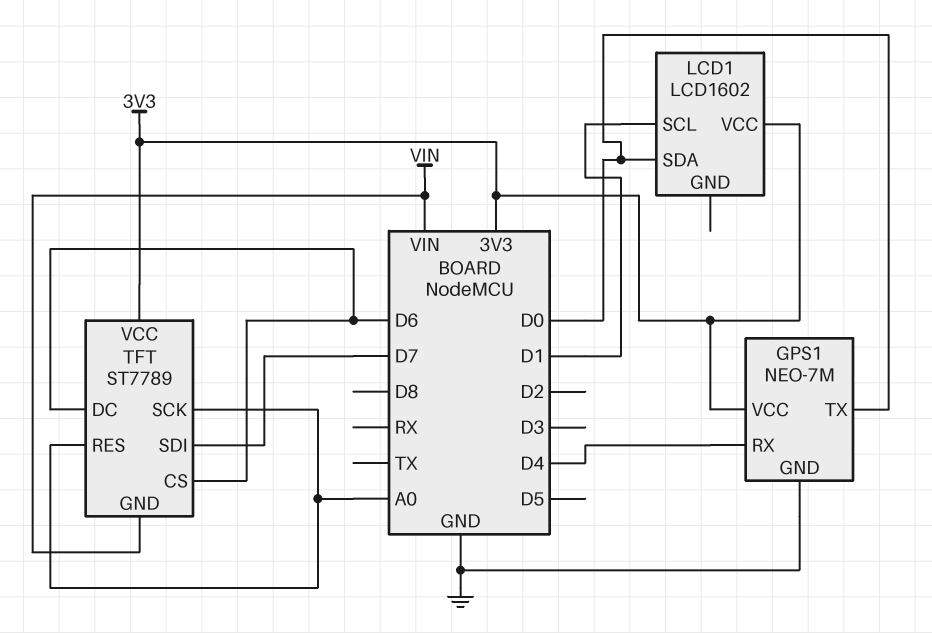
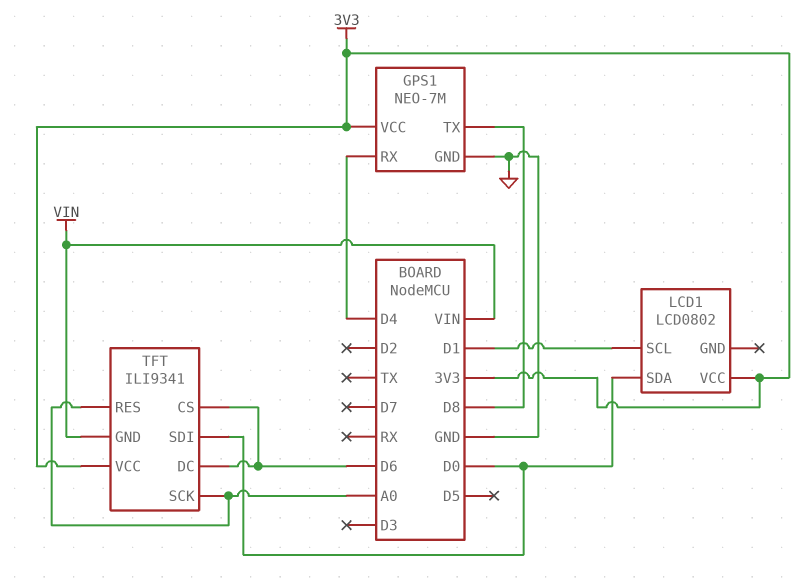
GPS1 pin TX: D0 -> D8
LCD1: LCD1602 -> LCD0802
TFT: ST7789 -> ILI9341
TFT pin SDI: D7 -> D0

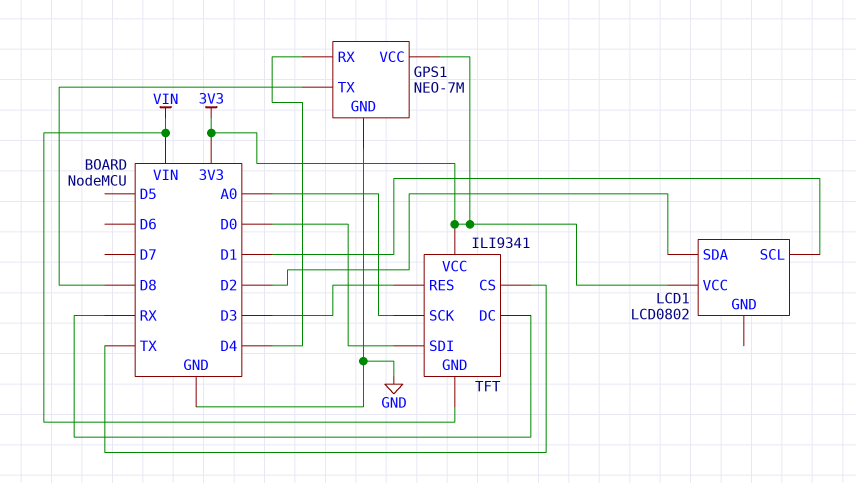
LCD1 pin SDA: D0 -> D2
TFT pin CS: D6 -> TX
TFT pin DC: D6 -> RX
TFT pin RES: A0 -> D3

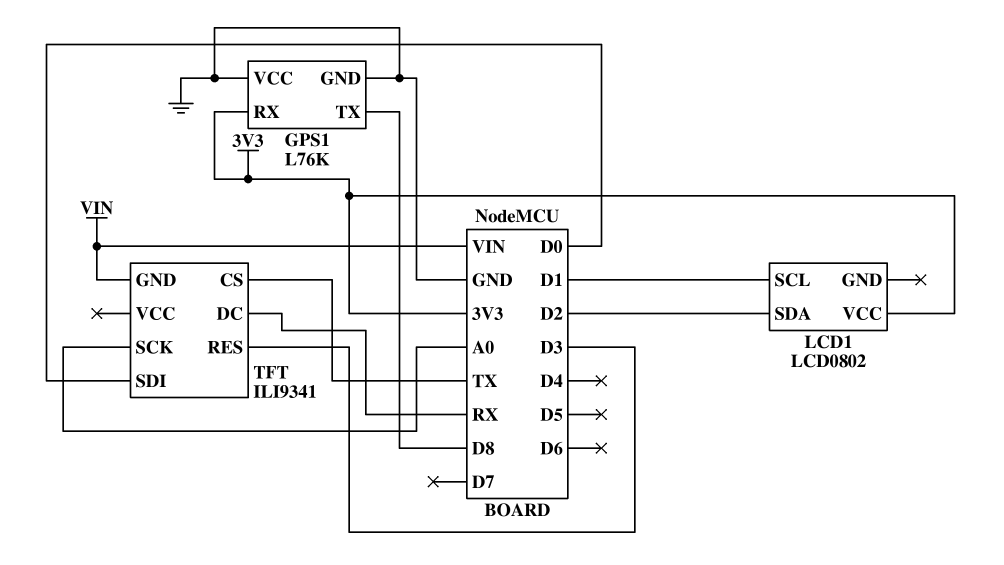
GPS1: NEO-7M -> L76K
GPS1 pin RX: D4 -> 3V3
GPS1 pin VCC: 3V3 -> GND
TFT pin VCC: 3V3 -> none

